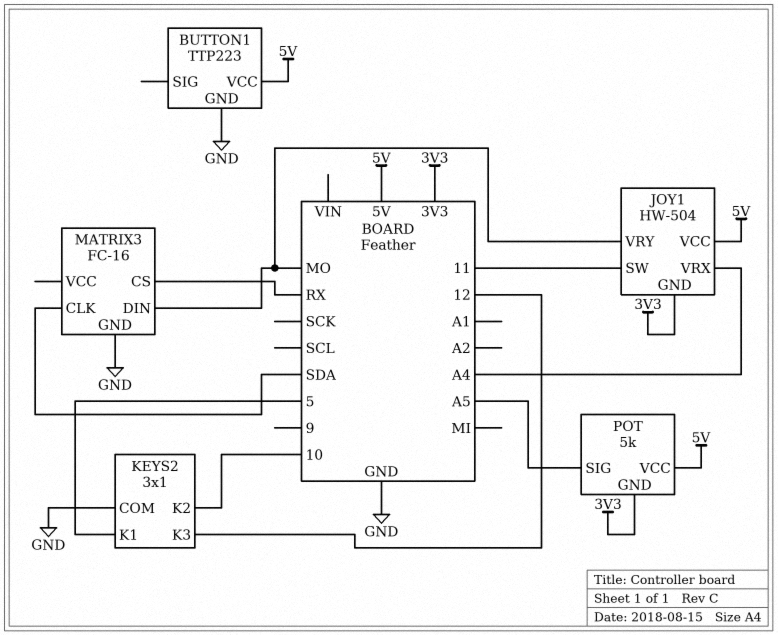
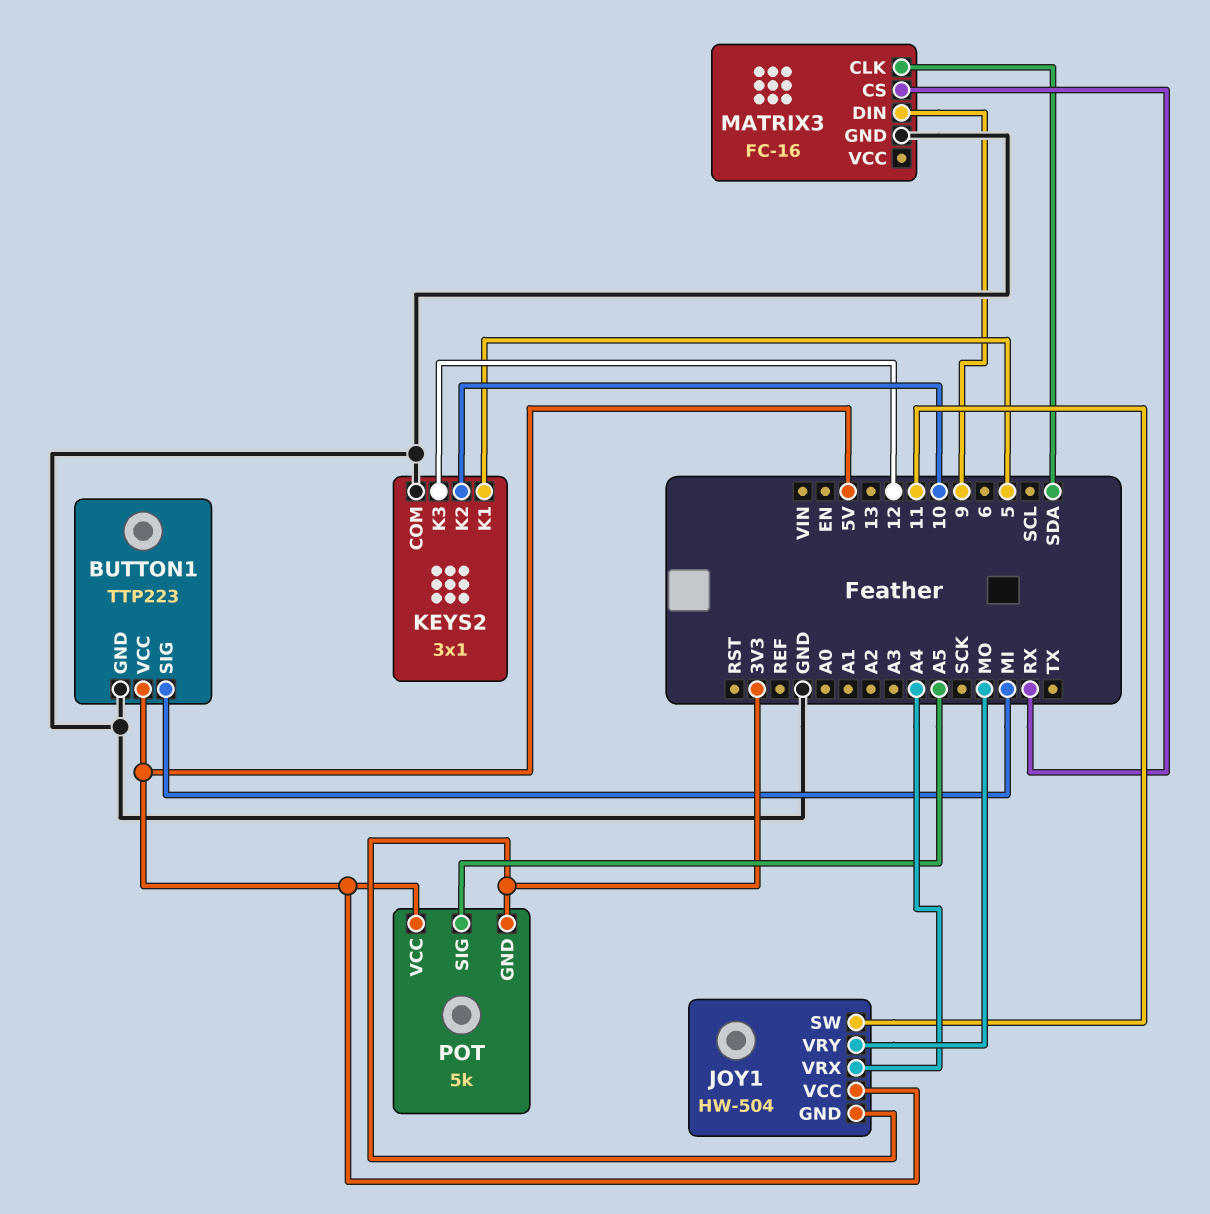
BUTTON1 pin SIG: none -> MI
MATRIX3 pin DIN: MO -> 9

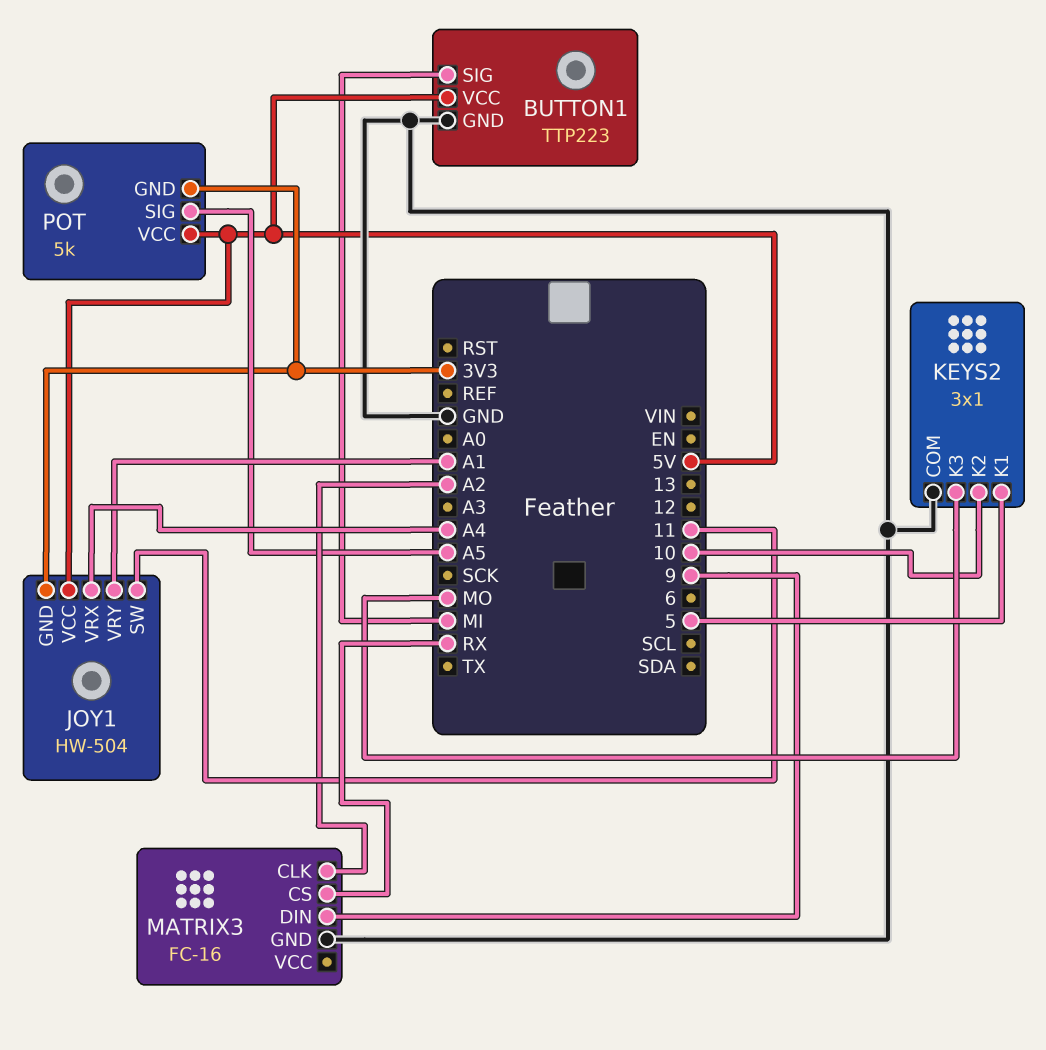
JOY1 pin VRY: MO -> A1
KEYS2 pin K3: 12 -> MO
MATRIX3 pin CLK: SDA -> A2

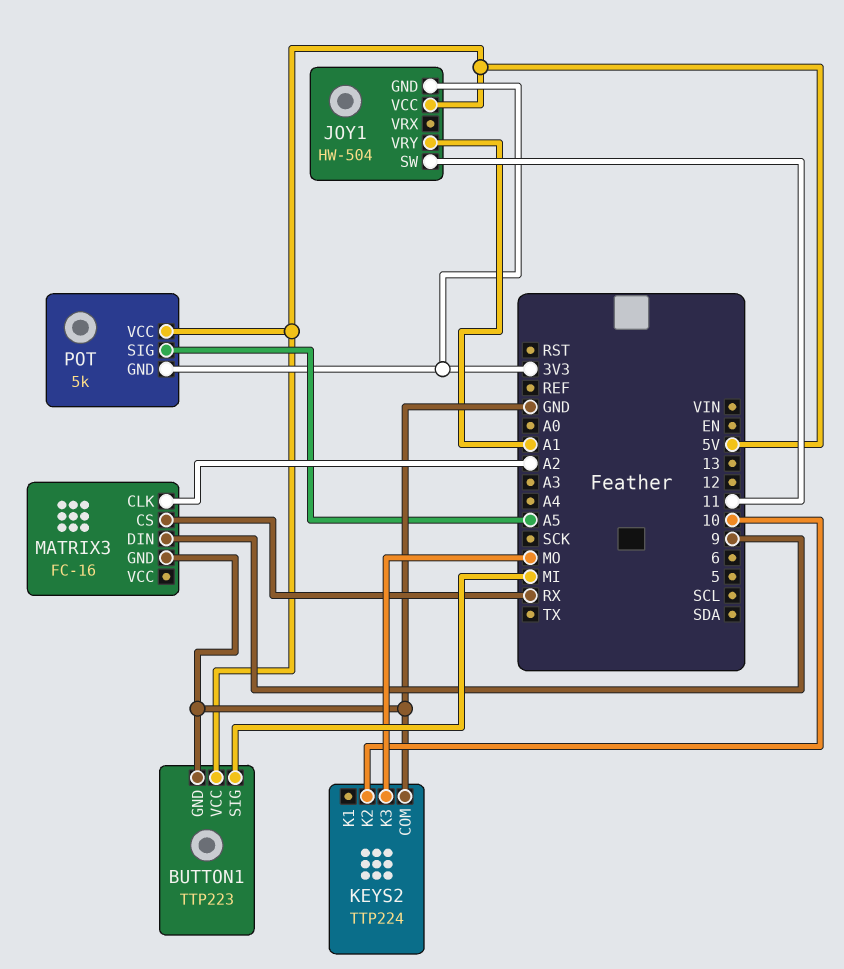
JOY1 pin VRX: A4 -> none
KEYS2: 3x1 -> TTP224
KEYS2 pin K1: 5 -> none

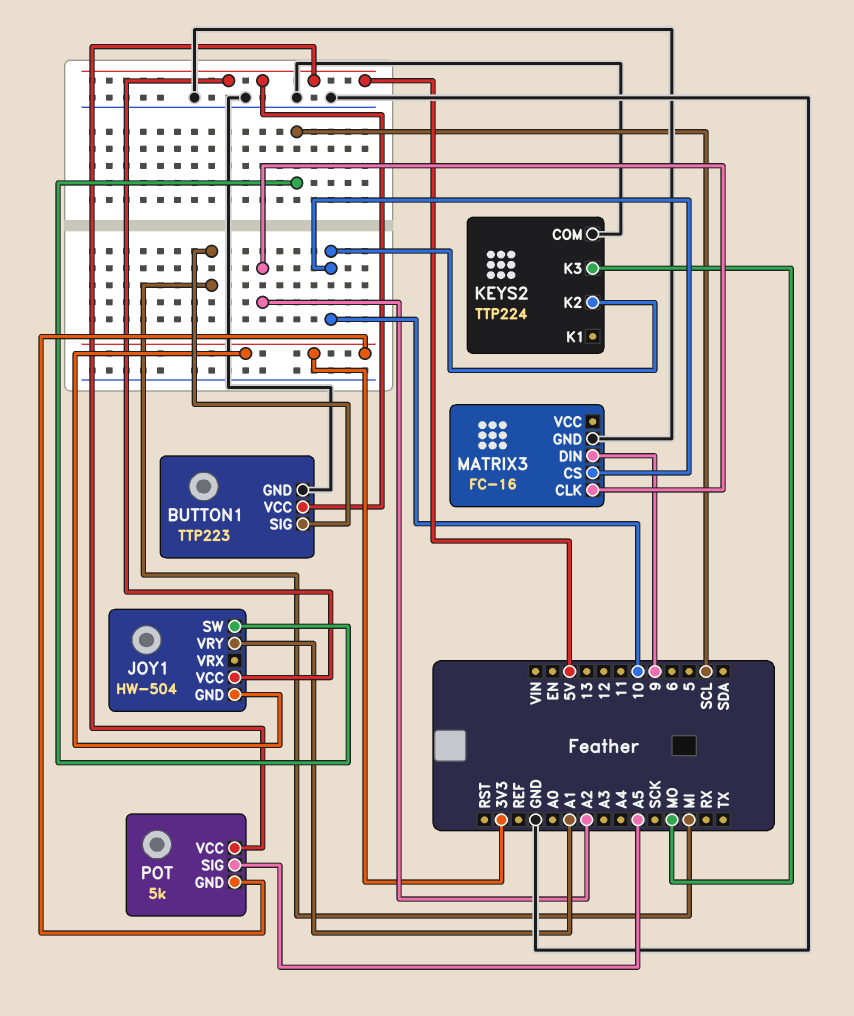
JOY1 pin SW: 11 -> SCL
MATRIX3 pin CS: RX -> 10

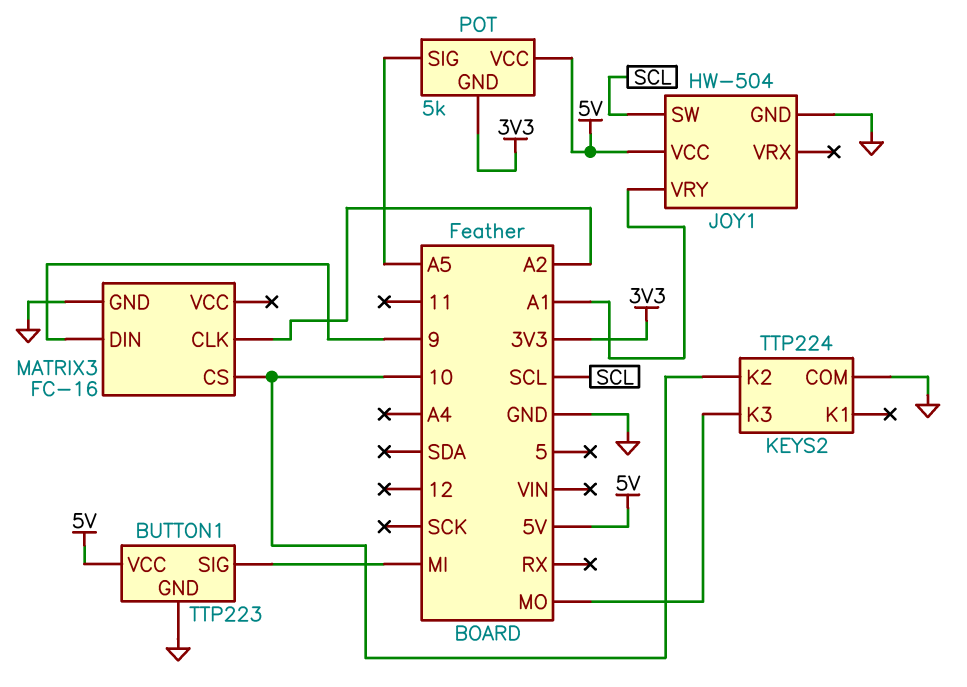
JOY1 pin GND: 3V3 -> GND

